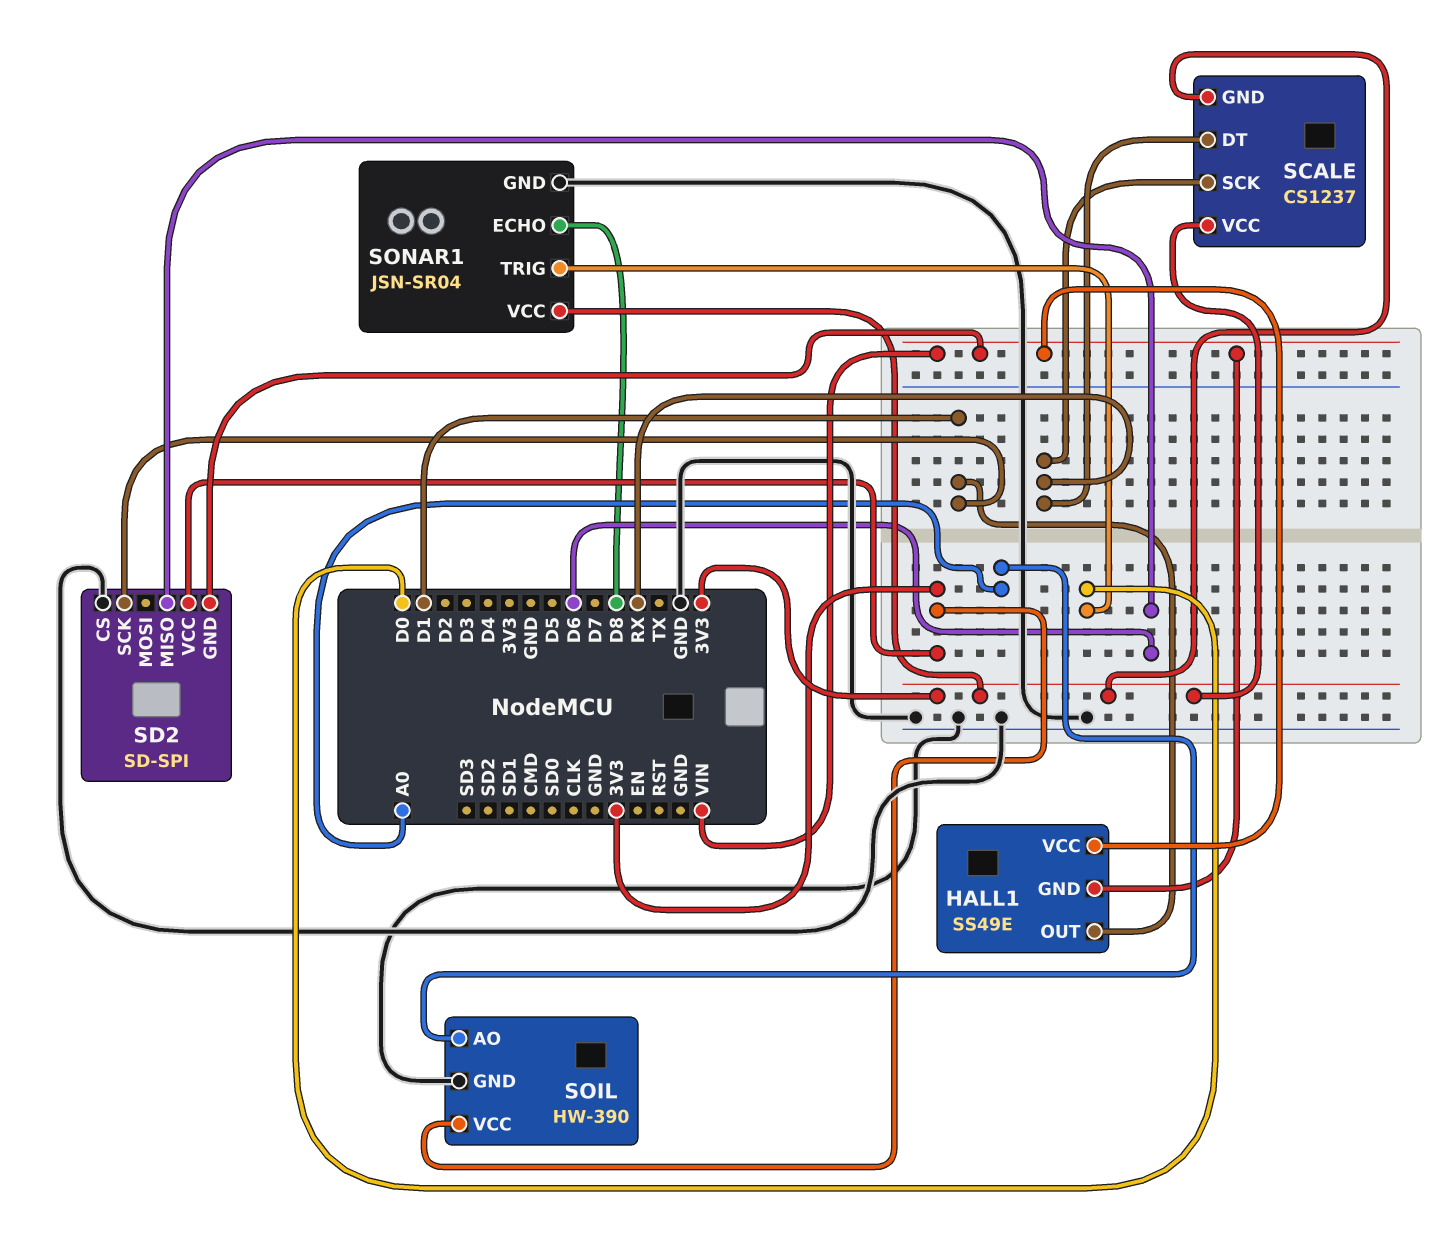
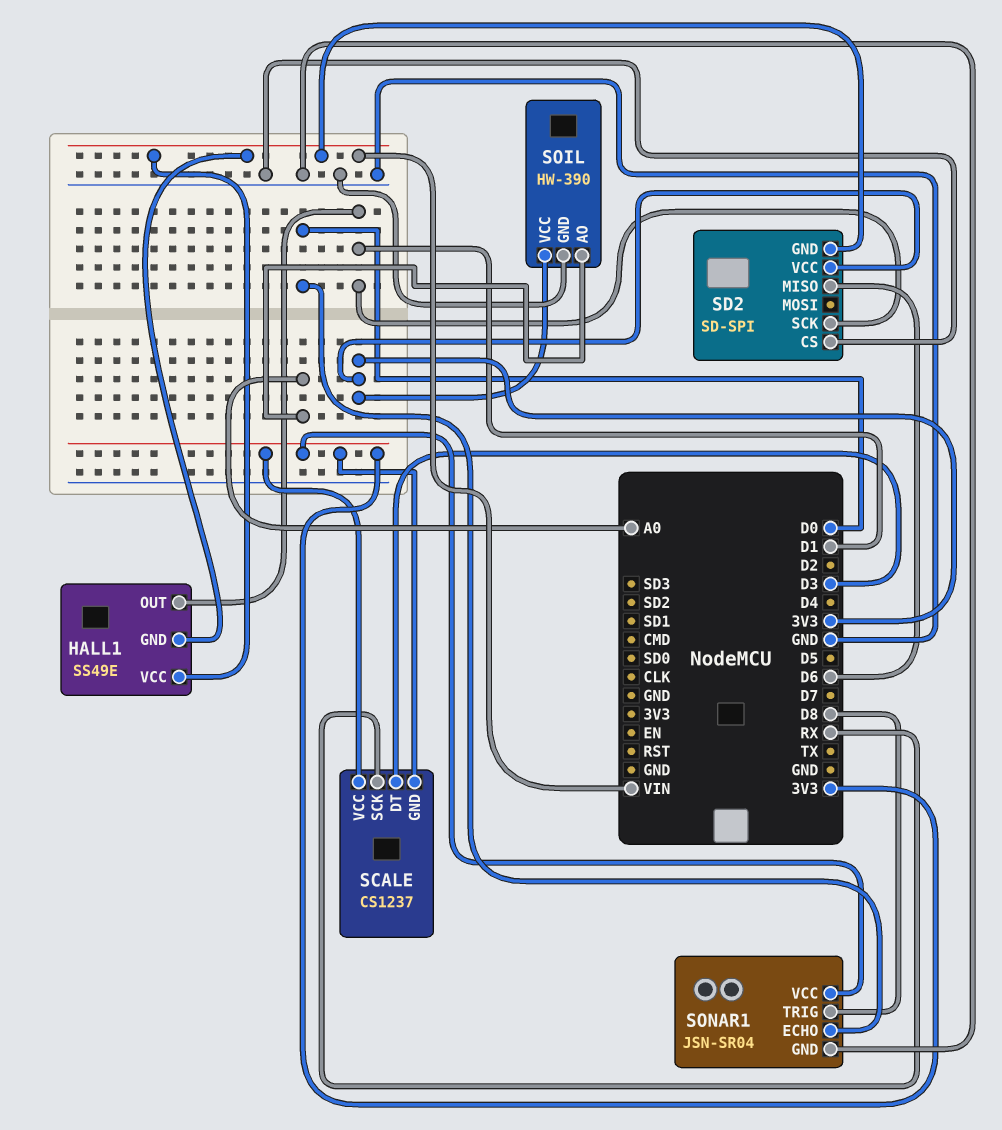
SCALE pin DT: RX -> D3
SONAR1 pin ECHO: D8 -> D0
SONAR1 pin TRIG: D0 -> D8

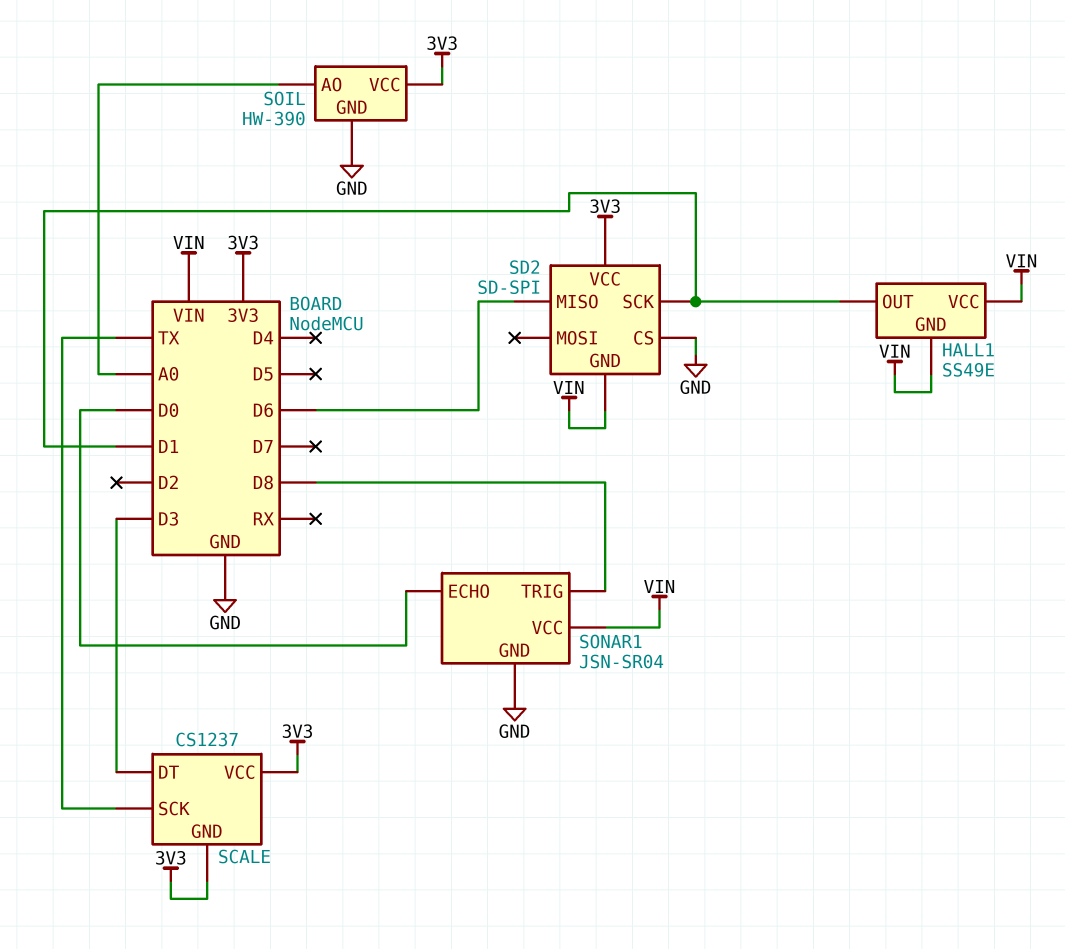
SCALE pin SCK: RX -> TX
SONAR1 pin VCC: 3V3 -> VIN

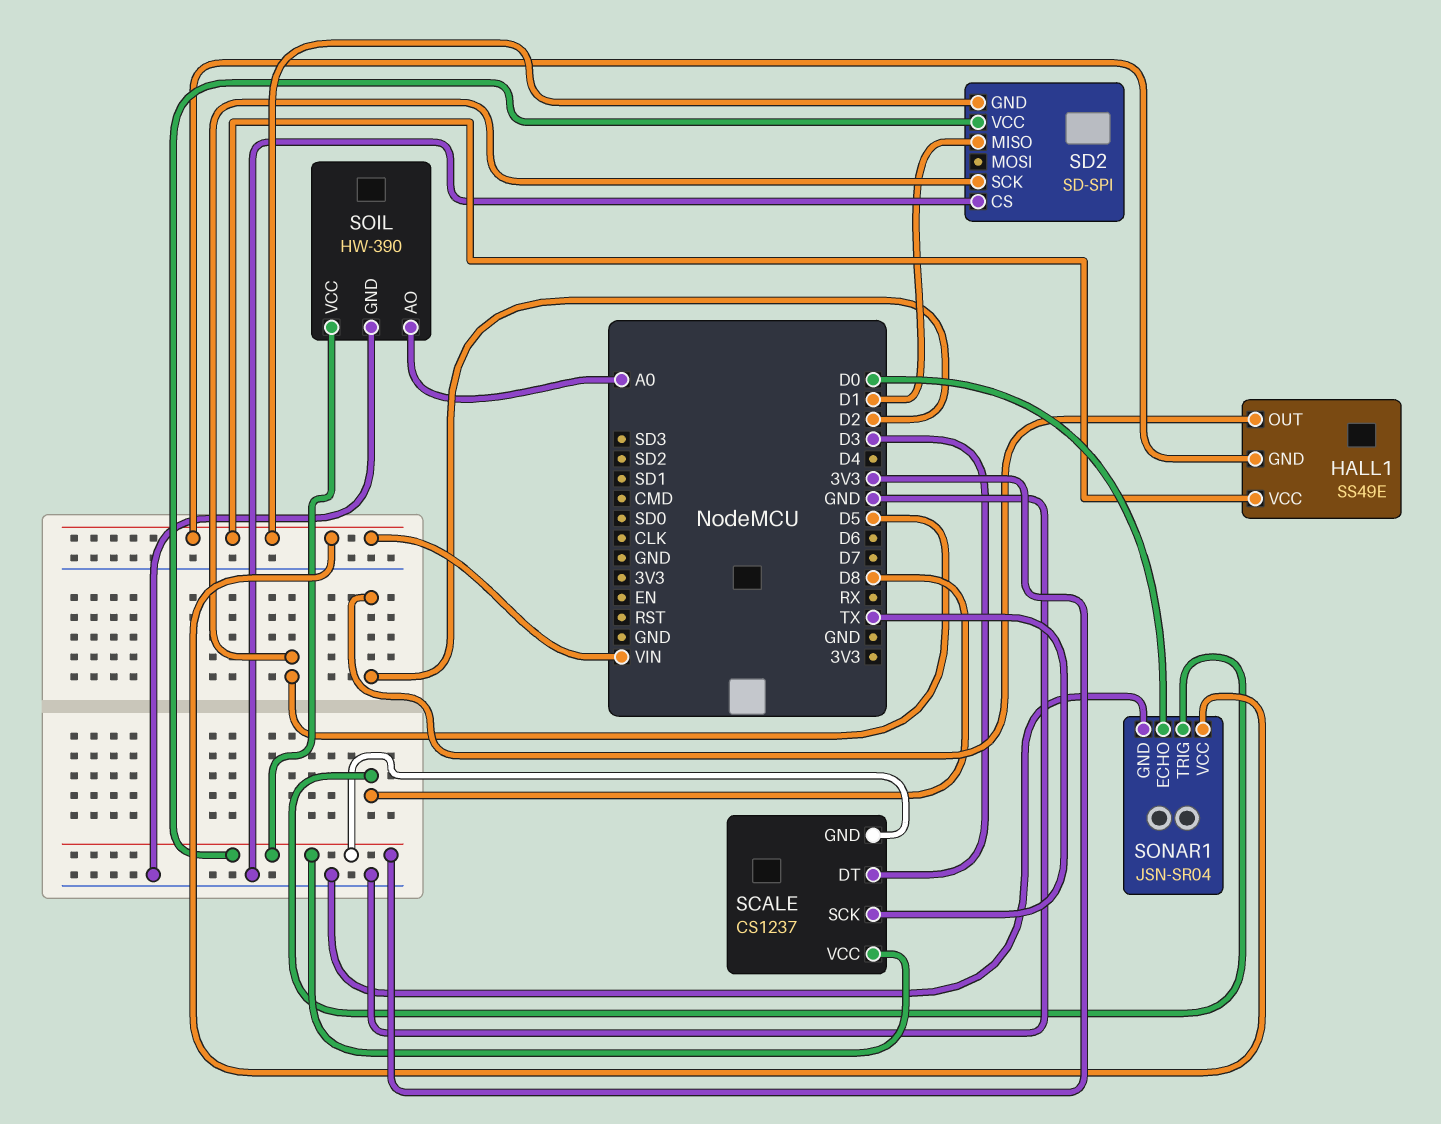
HALL1 pin OUT: D1 -> D2
SD2 pin MISO: D6 -> D1
SD2 pin SCK: D1 -> D5

